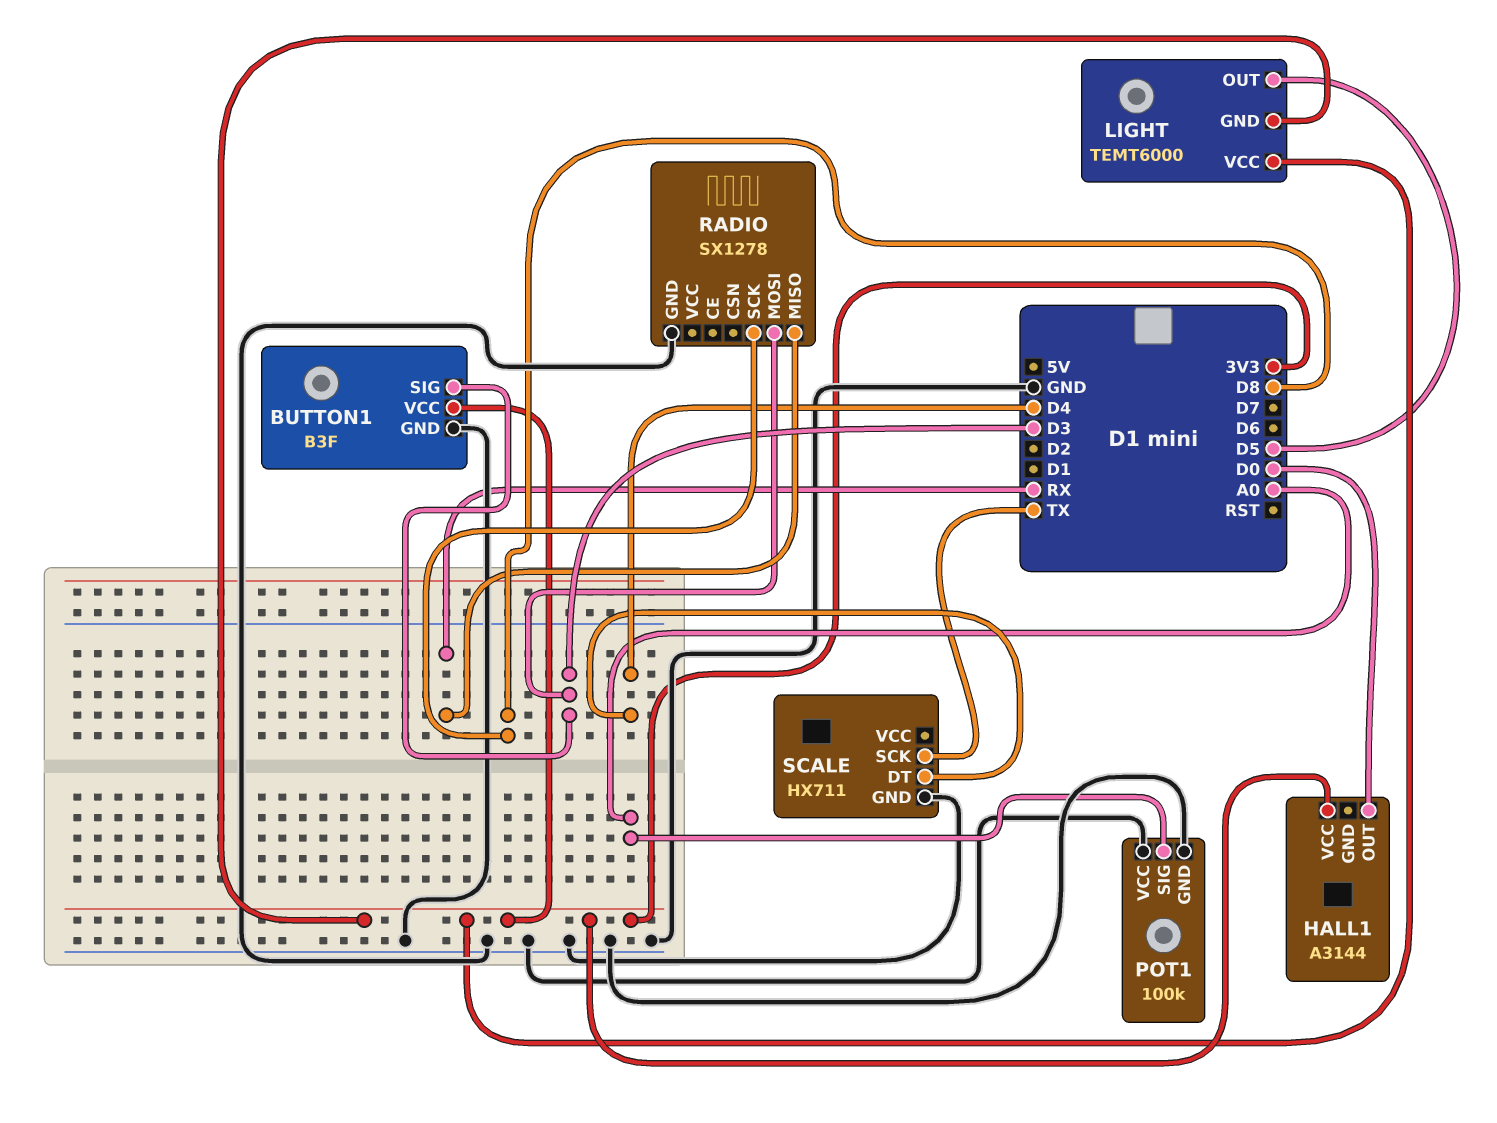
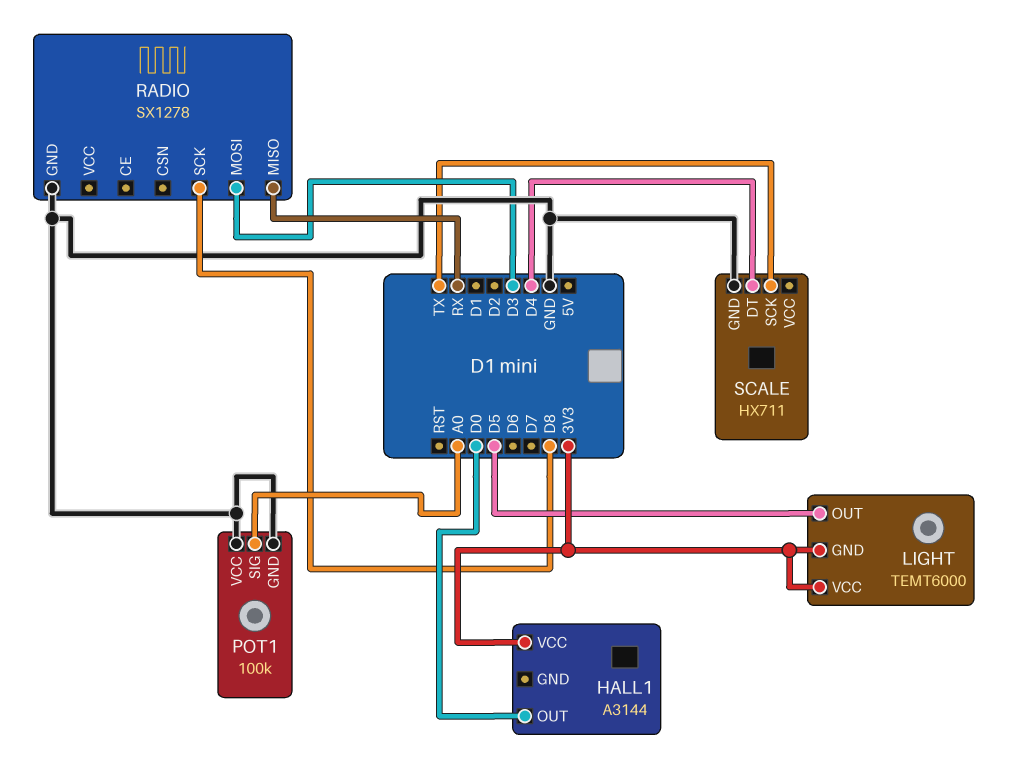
BUTTON1: B3F -> none
BUTTON1 pin GND: GND -> none
BUTTON1 pin SIG: D3 -> none
BUTTON1 pin VCC: 3V3 -> none

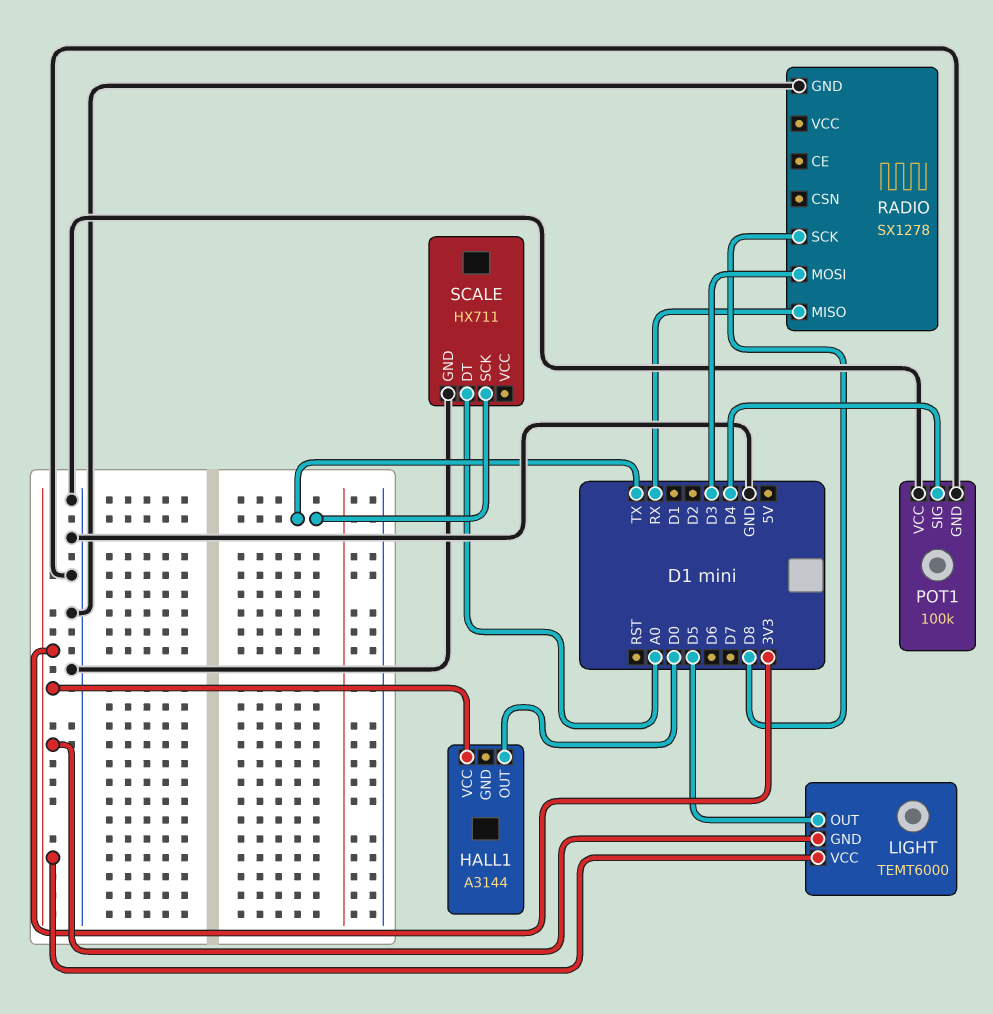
POT1 pin SIG: A0 -> D4
SCALE pin DT: D4 -> A0

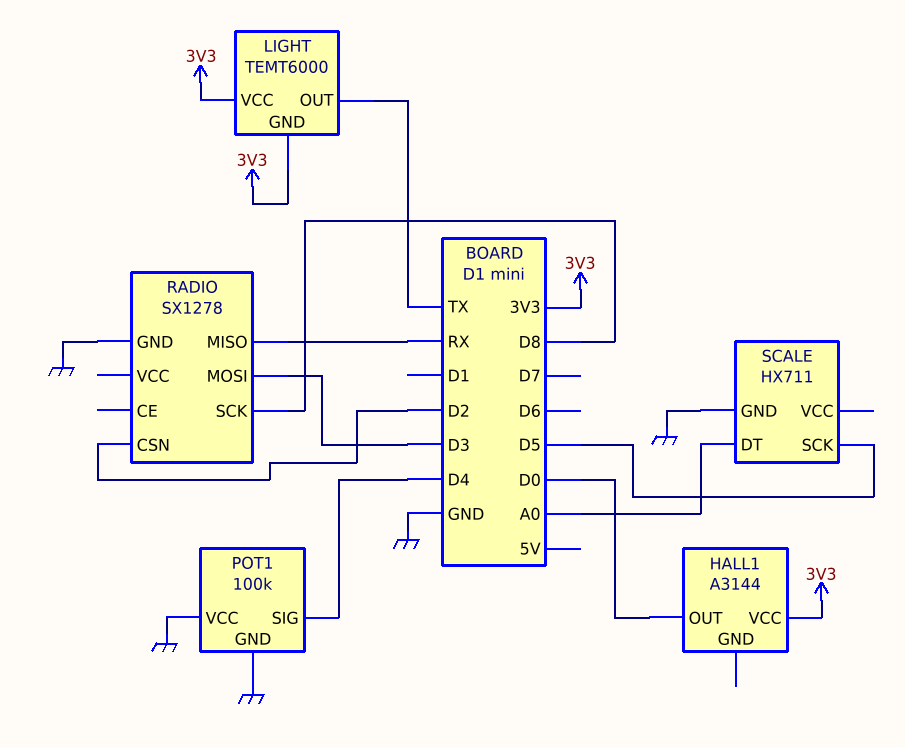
LIGHT pin OUT: D5 -> TX
RADIO pin CSN: none -> D2
SCALE pin SCK: TX -> D5

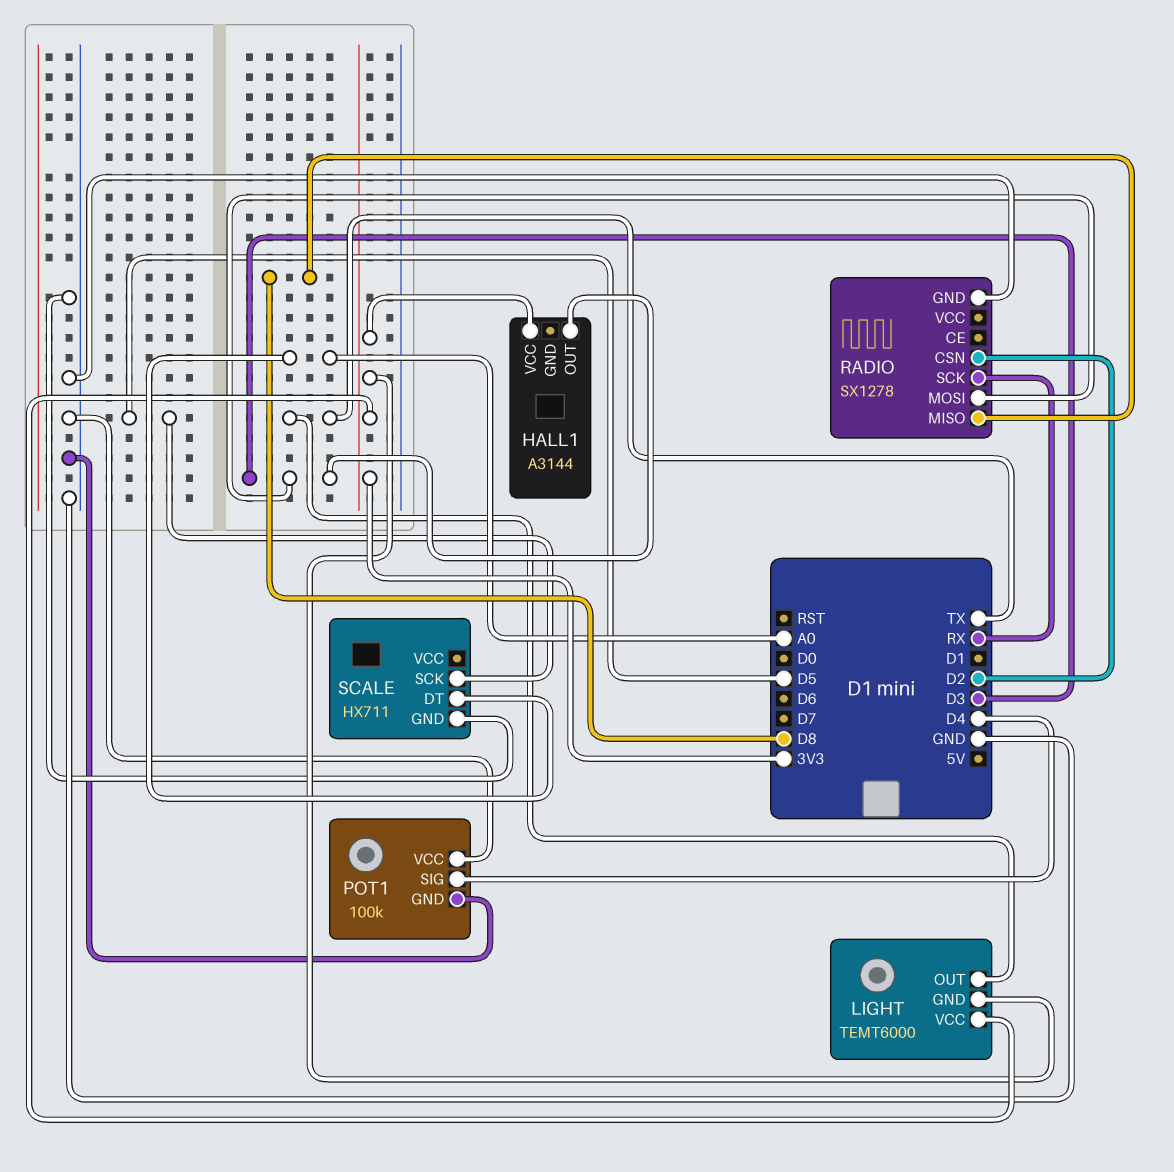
HALL1 pin OUT: D0 -> D3
RADIO pin MISO: RX -> D8
RADIO pin SCK: D8 -> RX

